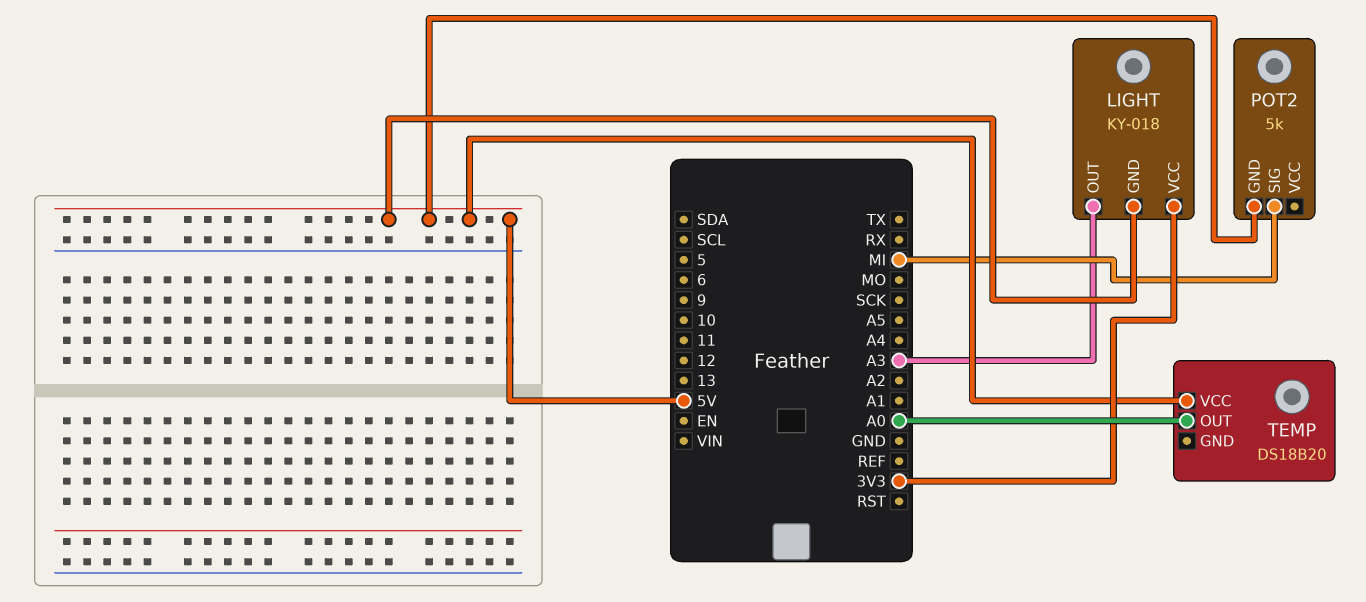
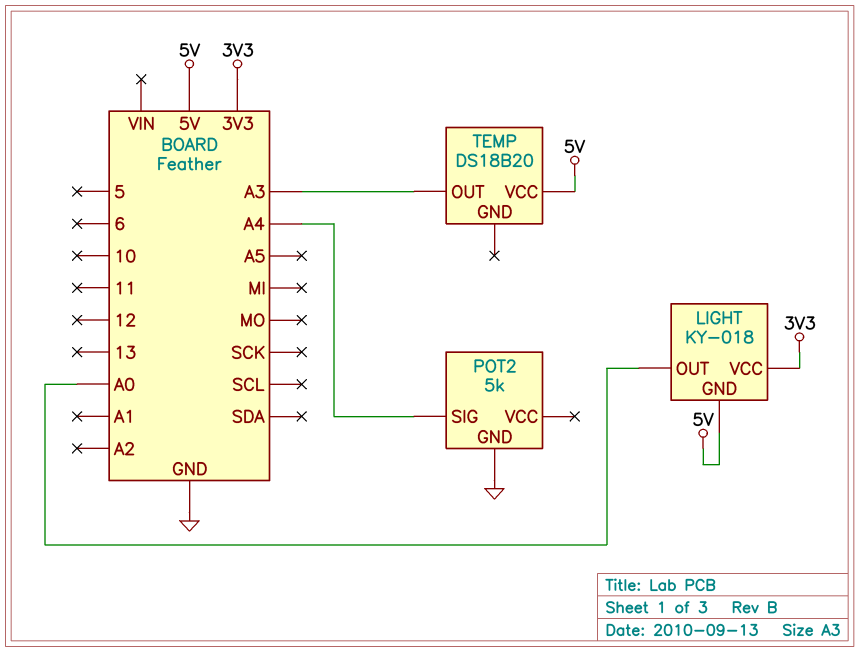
LIGHT pin OUT: A3 -> A0
POT2 pin GND: 5V -> GND
POT2 pin SIG: MI -> A4
TEMP pin OUT: A0 -> A3

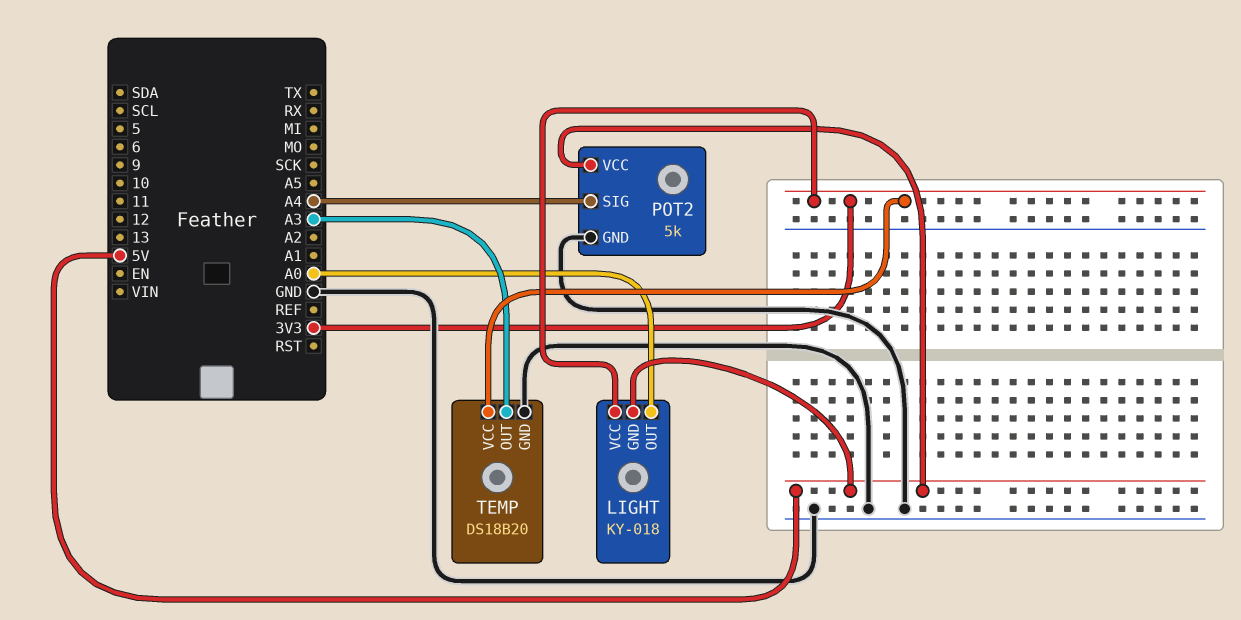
POT2 pin VCC: none -> 5V
TEMP pin GND: none -> GND
TEMP pin VCC: 5V -> 3V3

